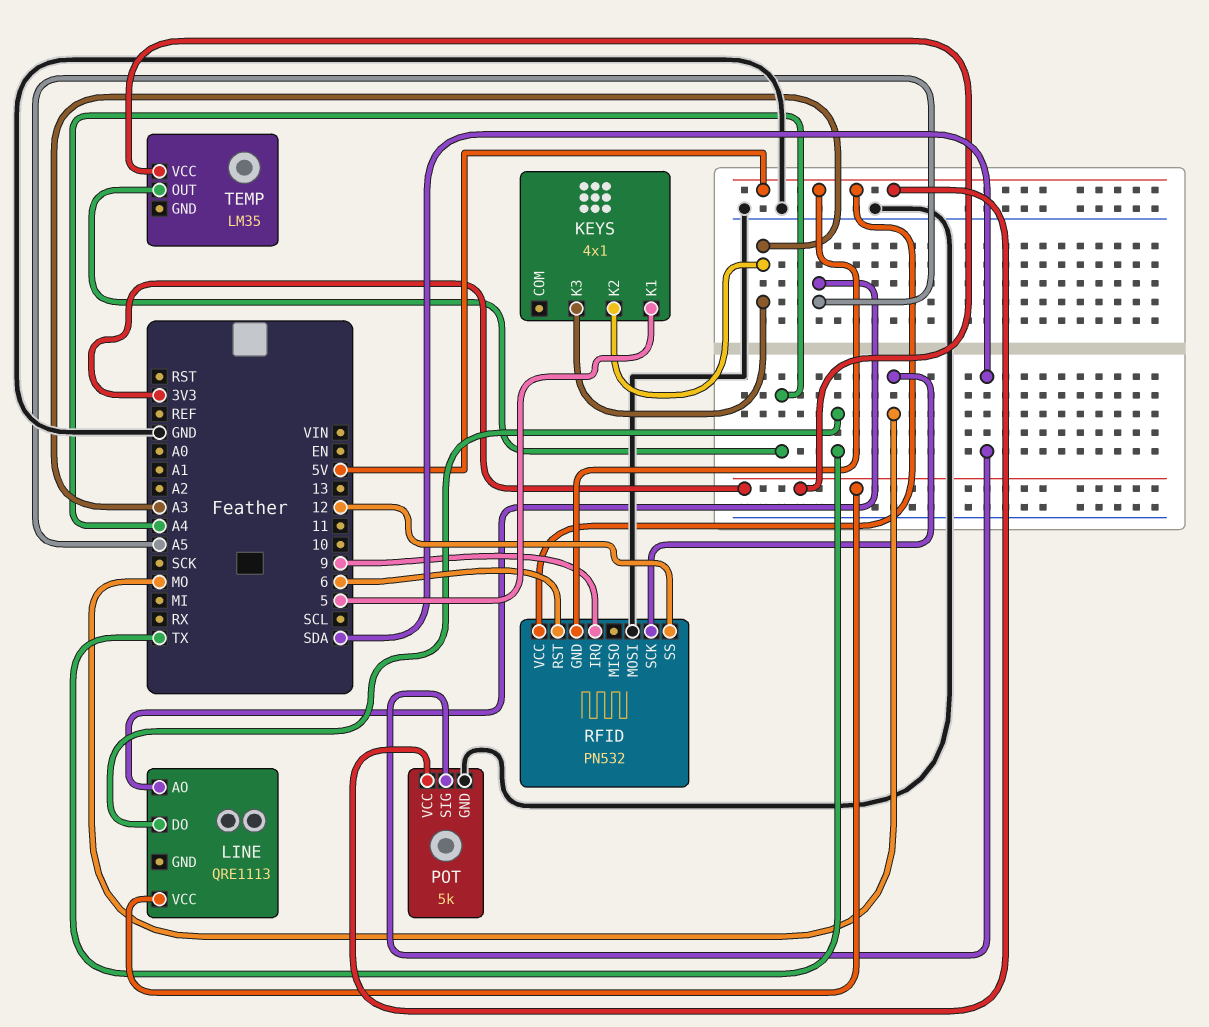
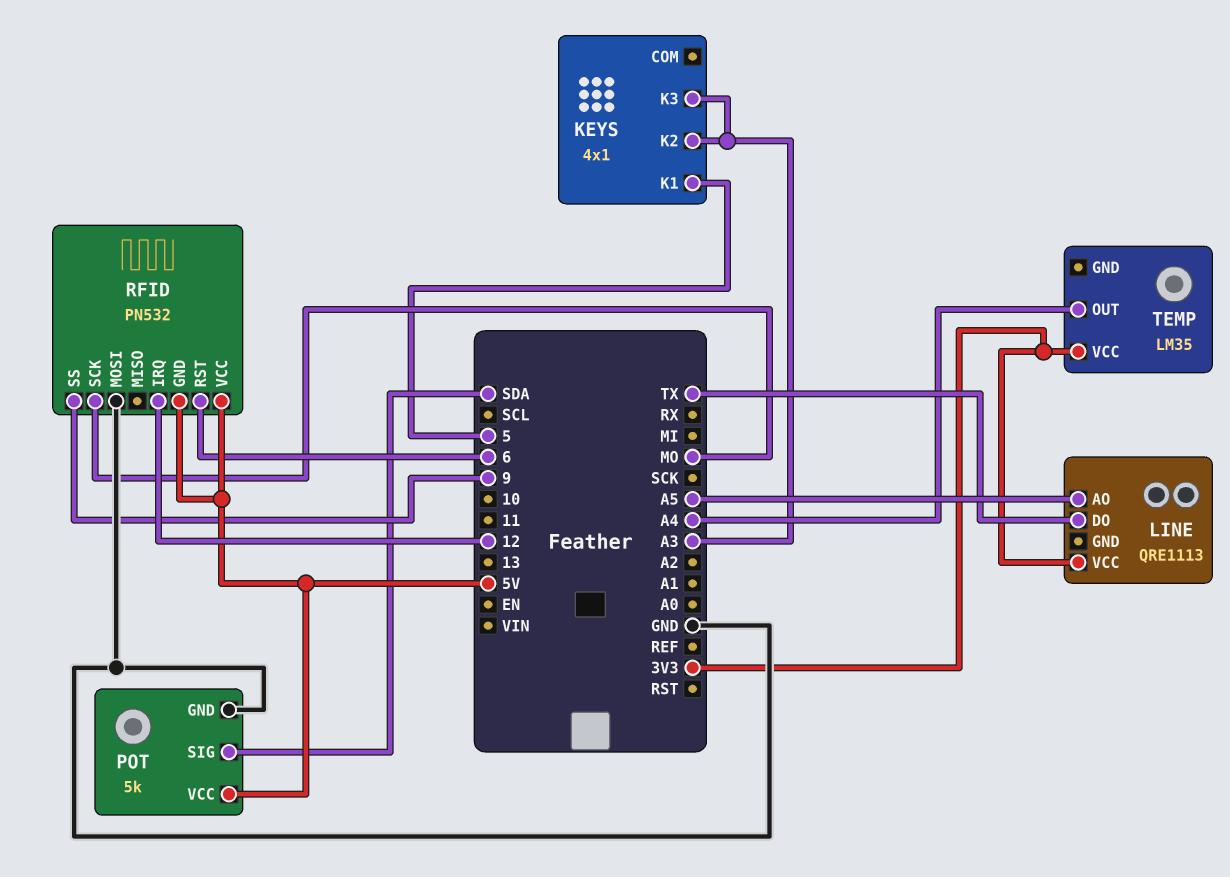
RFID pin IRQ: 9 -> 12
RFID pin SS: 12 -> 9

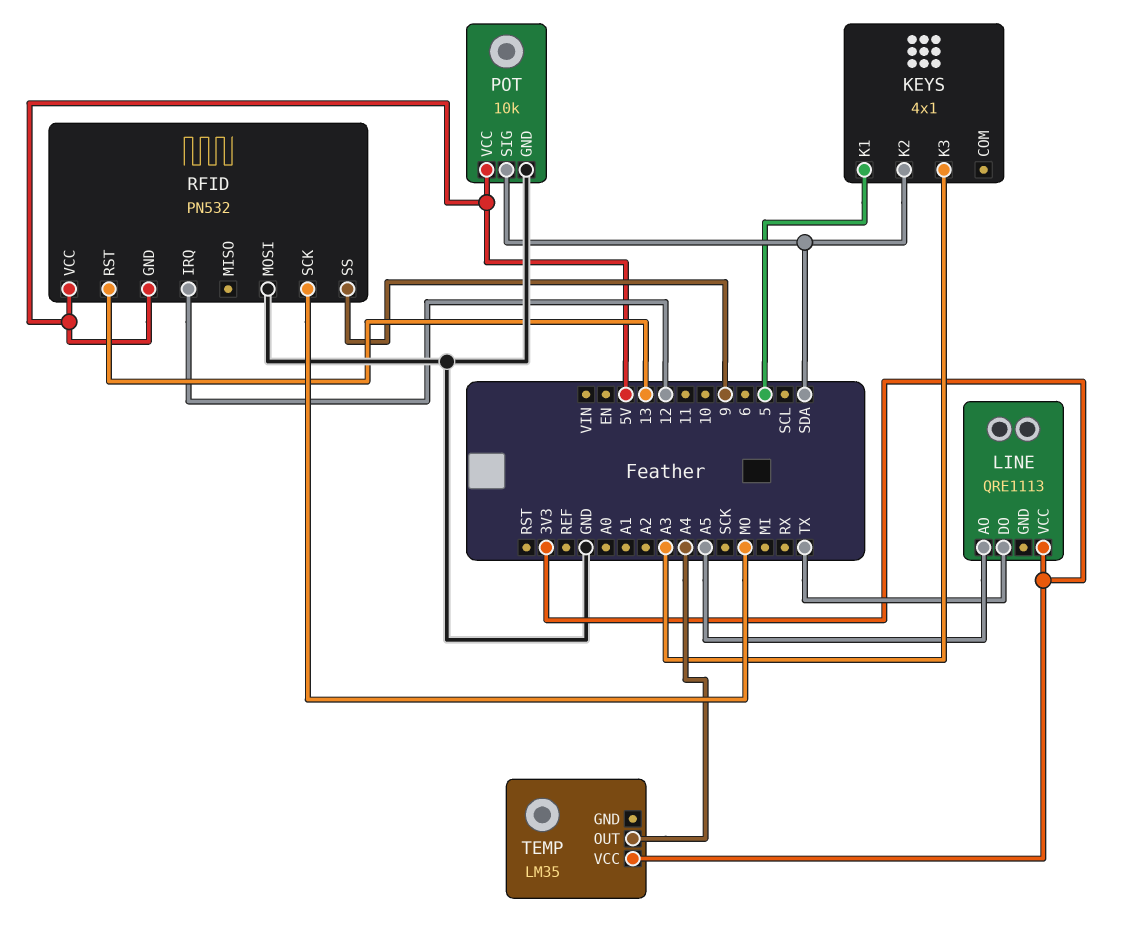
KEYS pin K2: A3 -> SDA
POT: 5k -> 10k
RFID pin RST: 6 -> 13

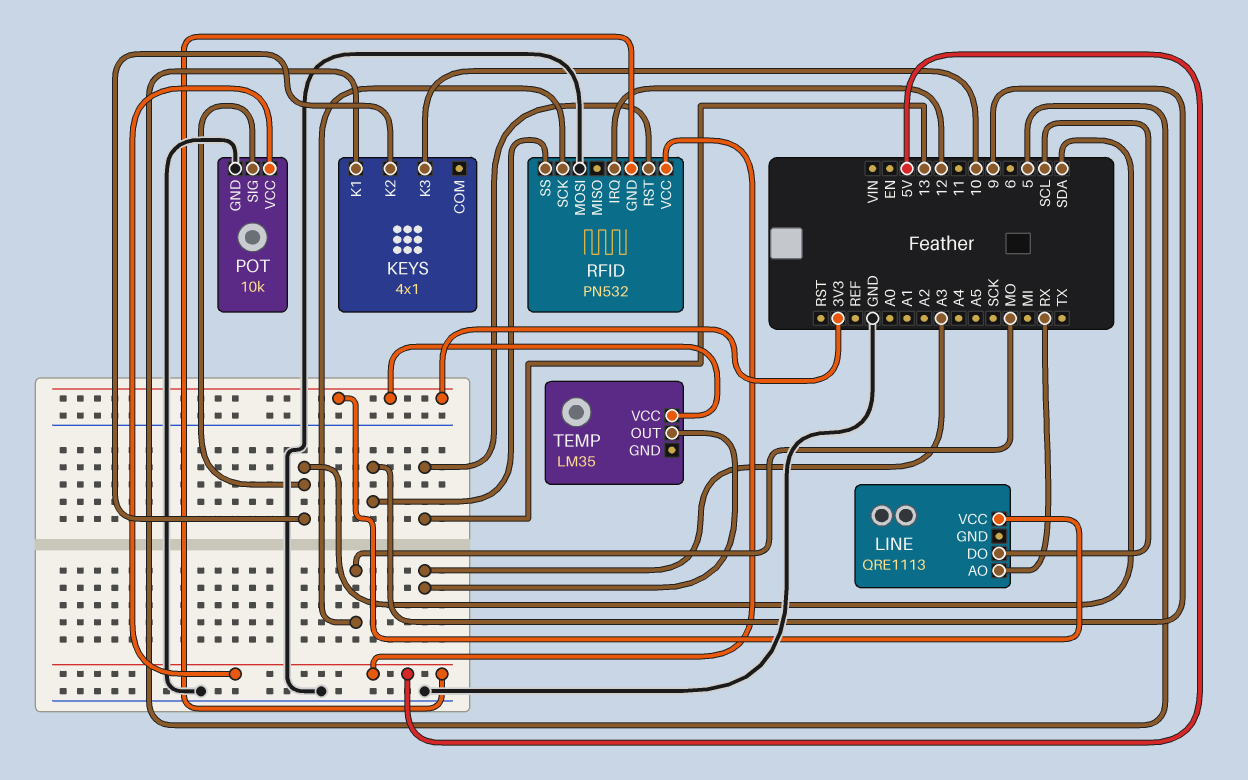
KEYS pin K3: A3 -> 10
LINE pin AO: A5 -> RX
LINE pin DO: TX -> SCL
TEMP pin OUT: A4 -> A3

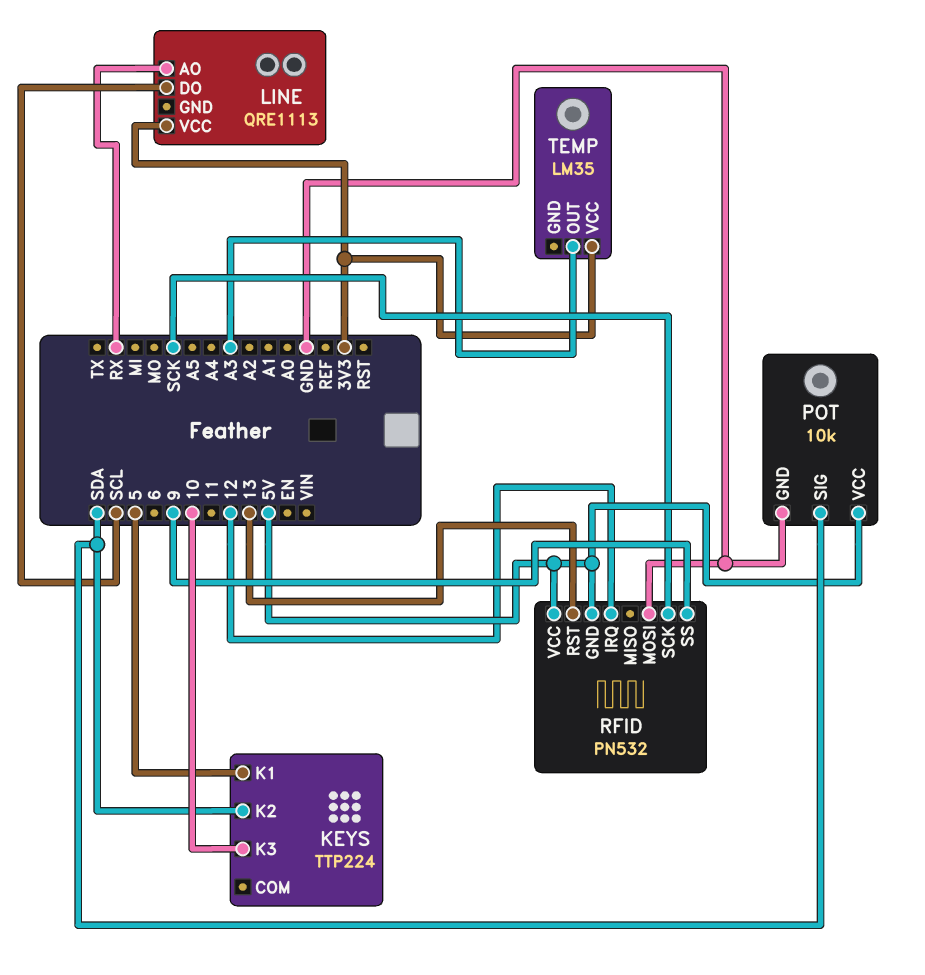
KEYS: 4x1 -> TTP224
RFID pin SCK: MO -> SCK

